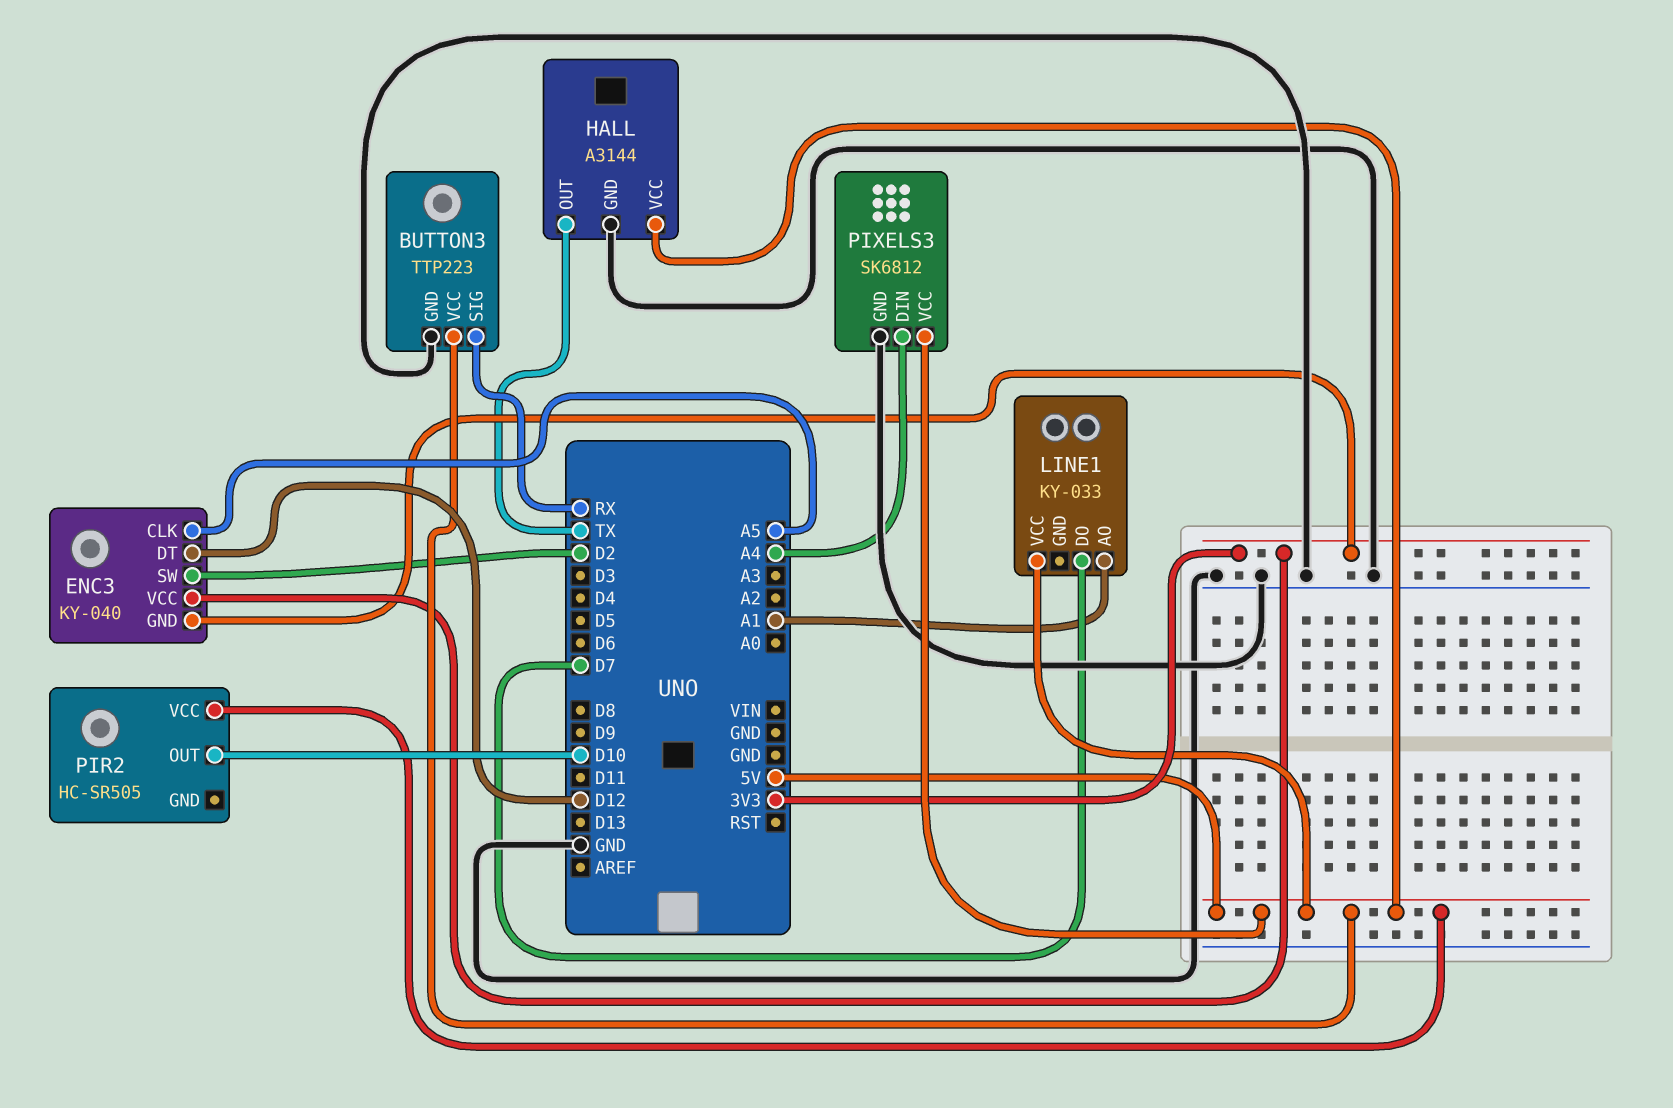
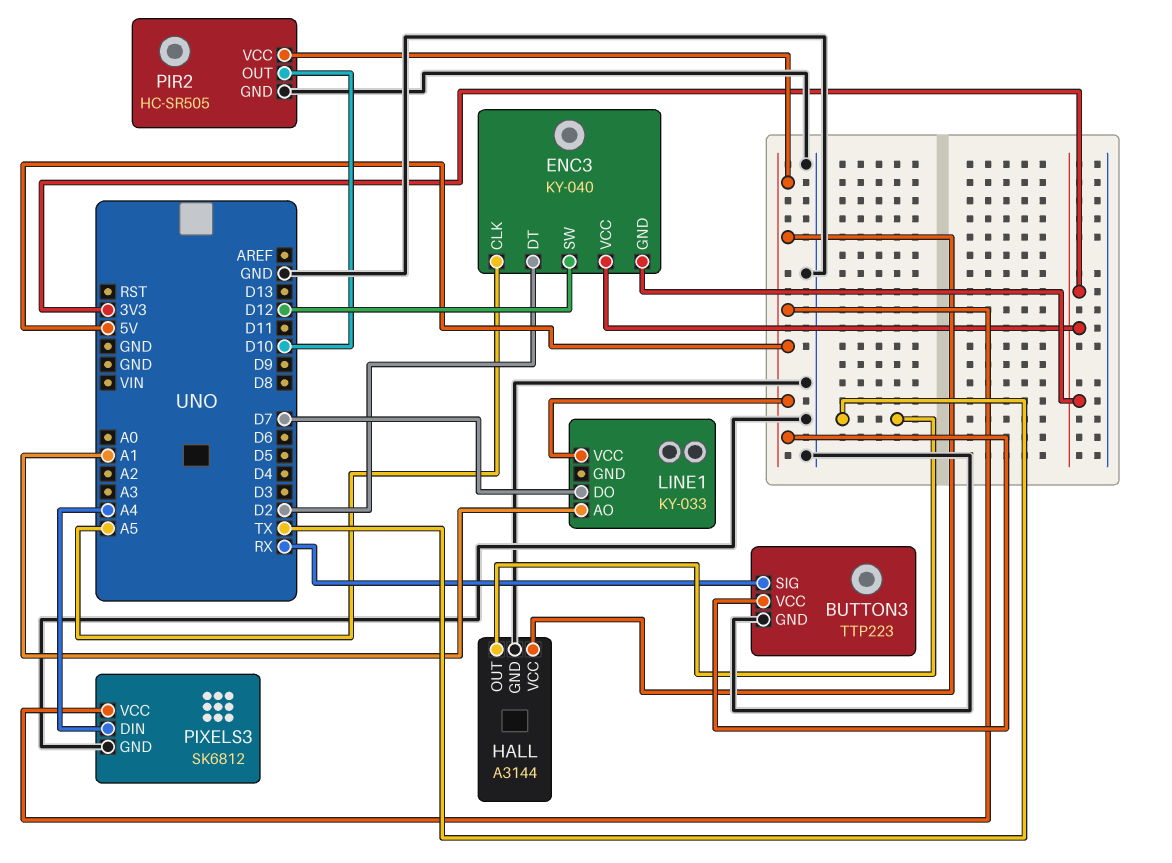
ENC3 pin DT: D12 -> D2
ENC3 pin SW: D2 -> D12
PIR2 pin GND: none -> GND

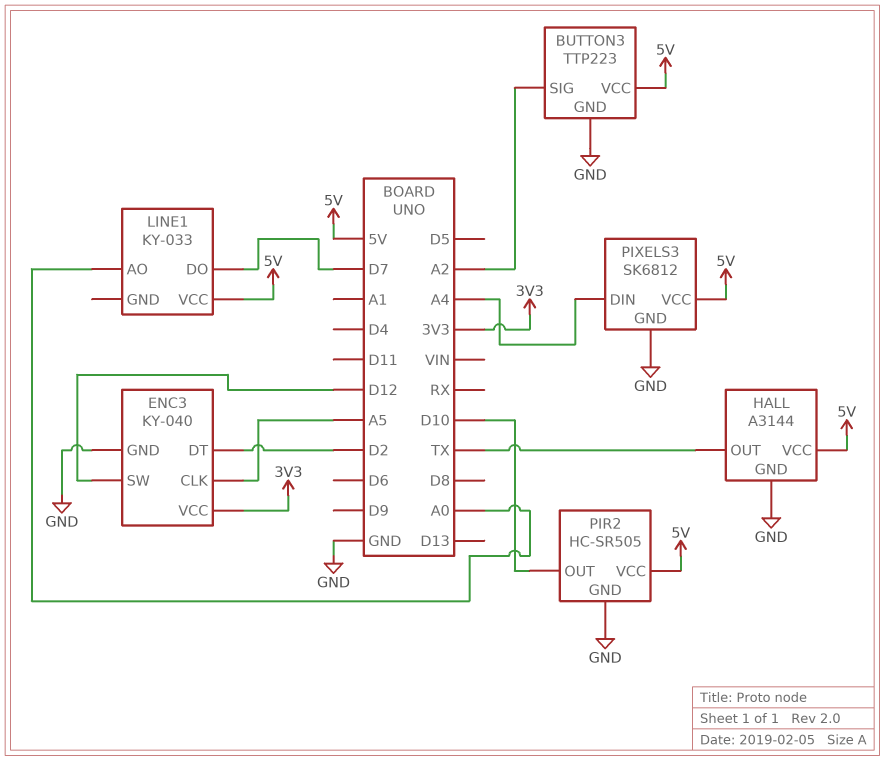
BUTTON3 pin SIG: RX -> A2
ENC3 pin GND: 3V3 -> GND
LINE1 pin AO: A1 -> A0

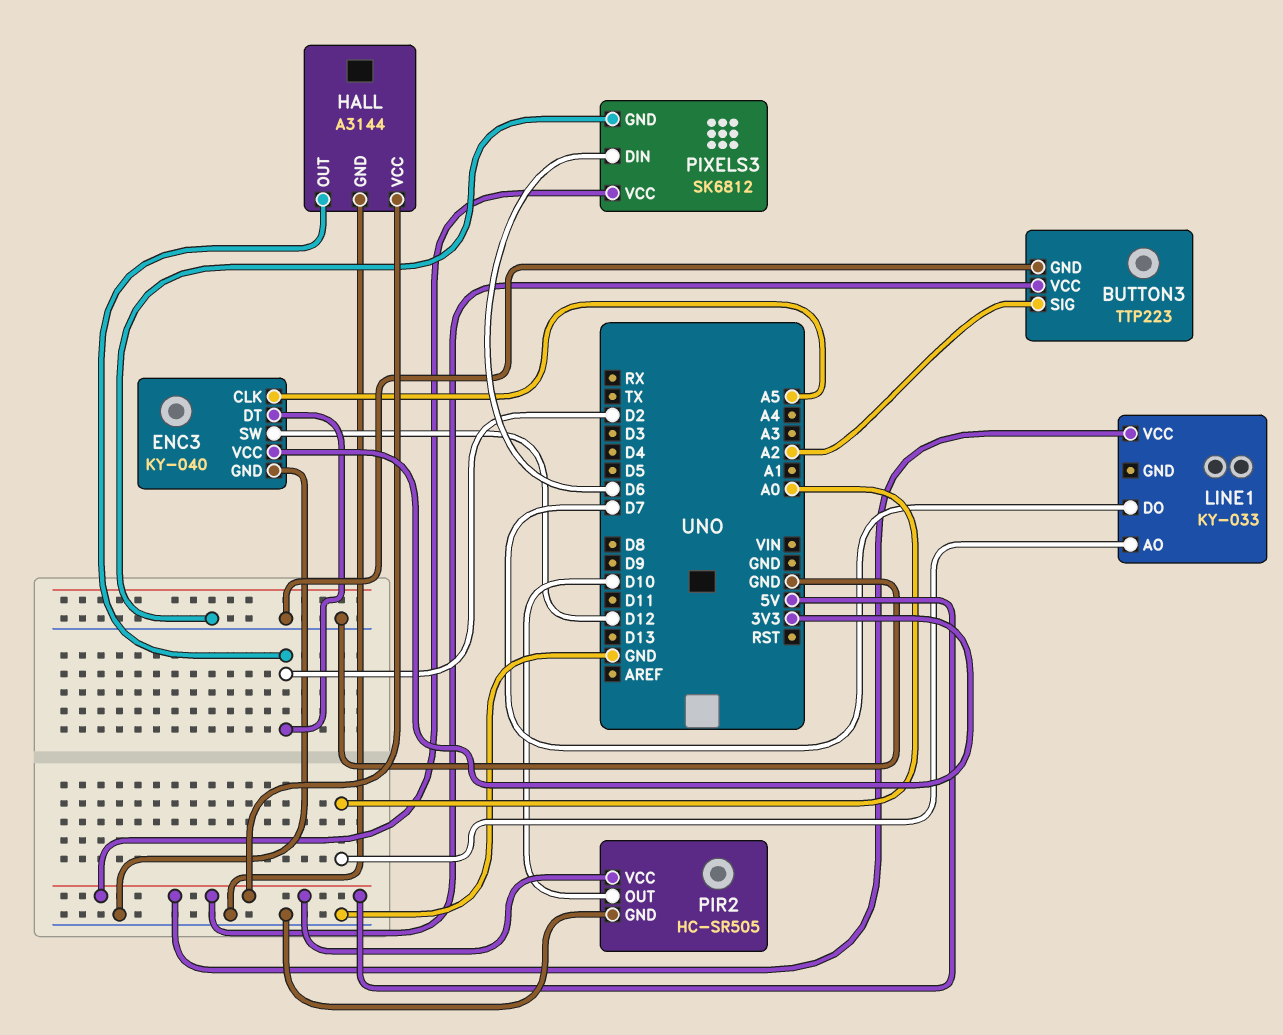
HALL pin OUT: TX -> D2
PIXELS3 pin DIN: A4 -> D6

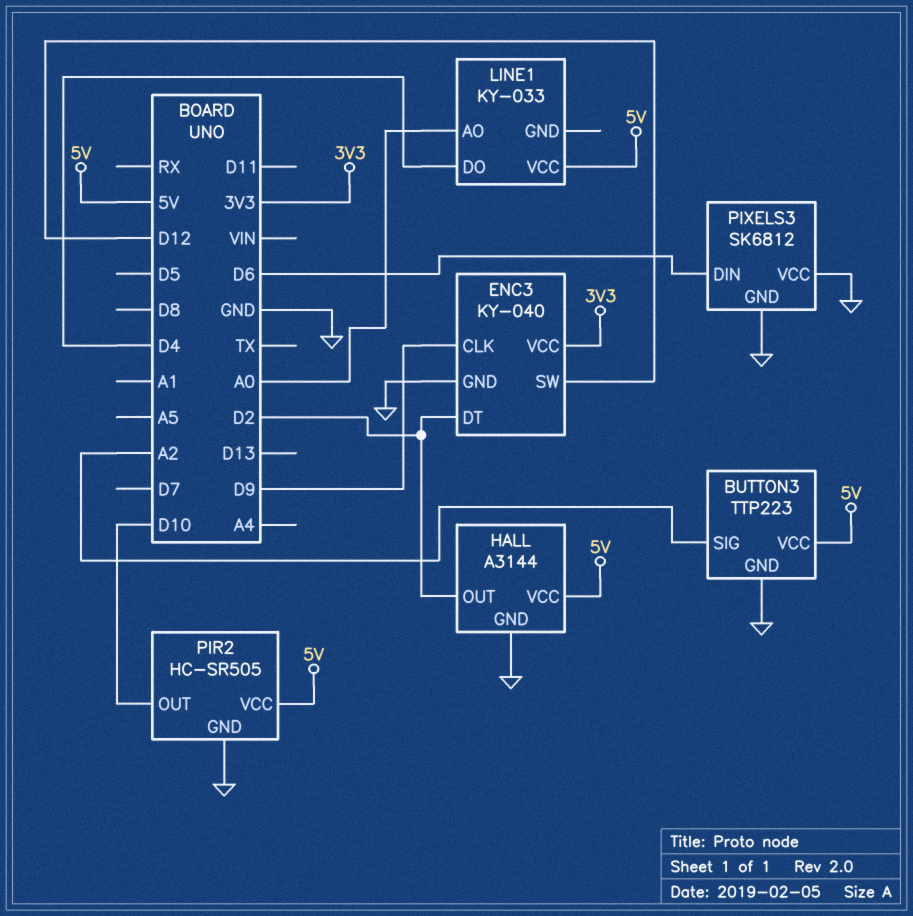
ENC3 pin CLK: A5 -> D9
LINE1 pin DO: D7 -> D4
PIXELS3 pin VCC: 5V -> GND

